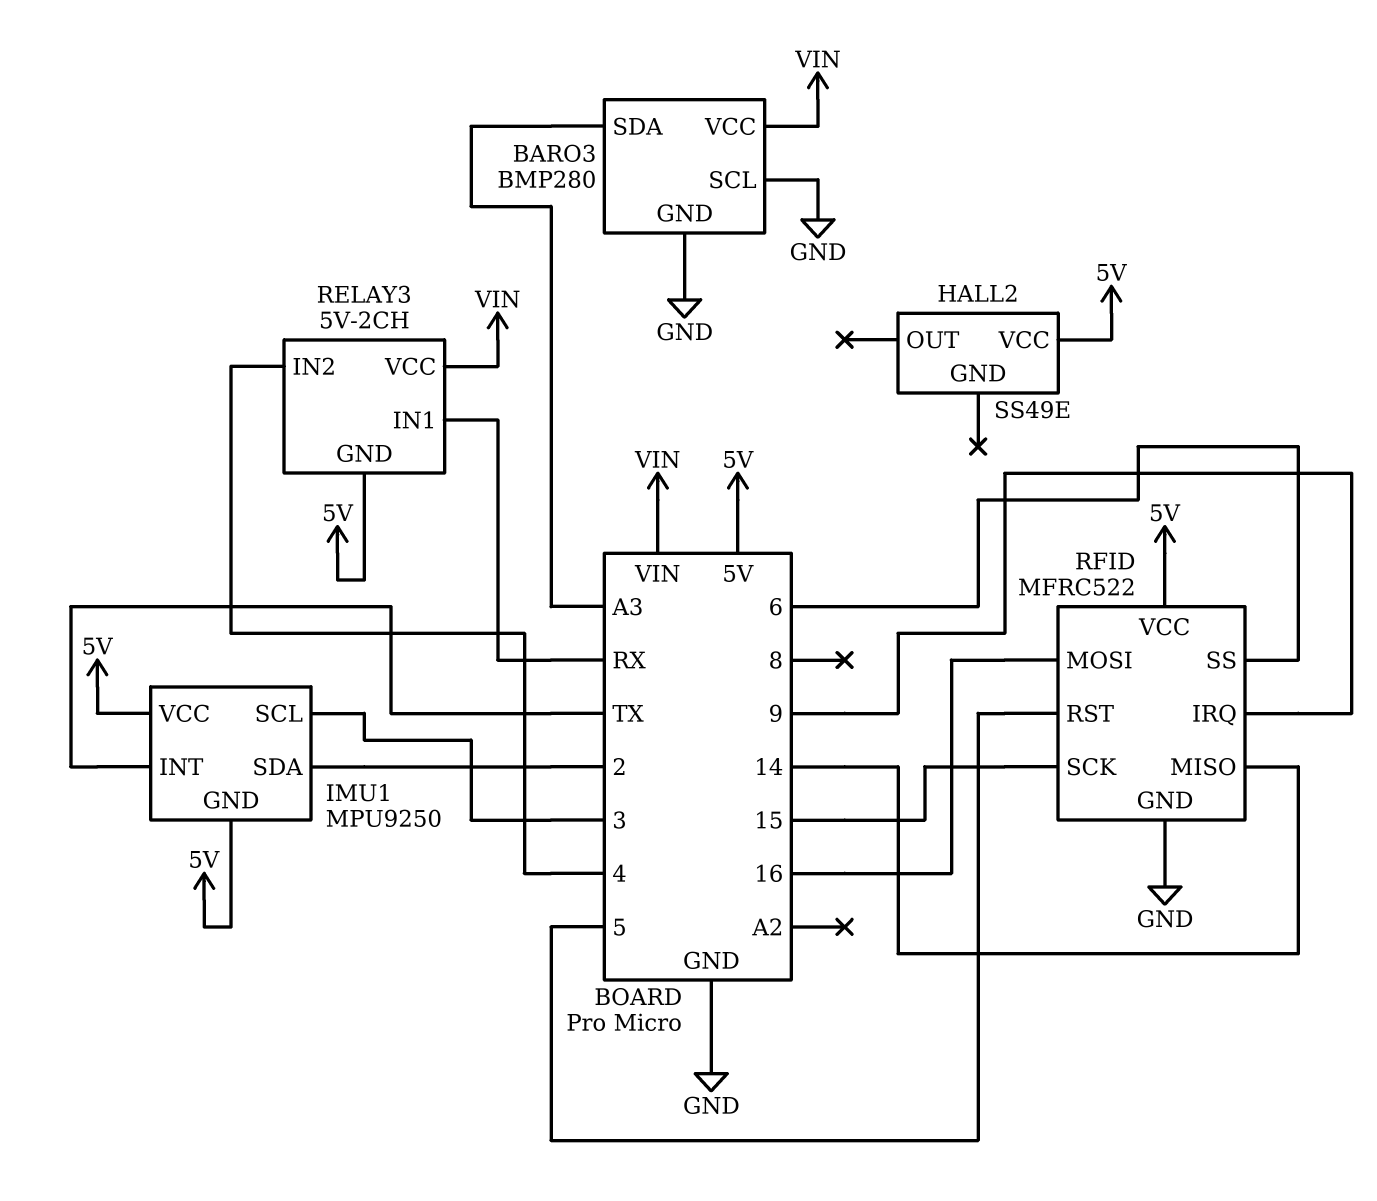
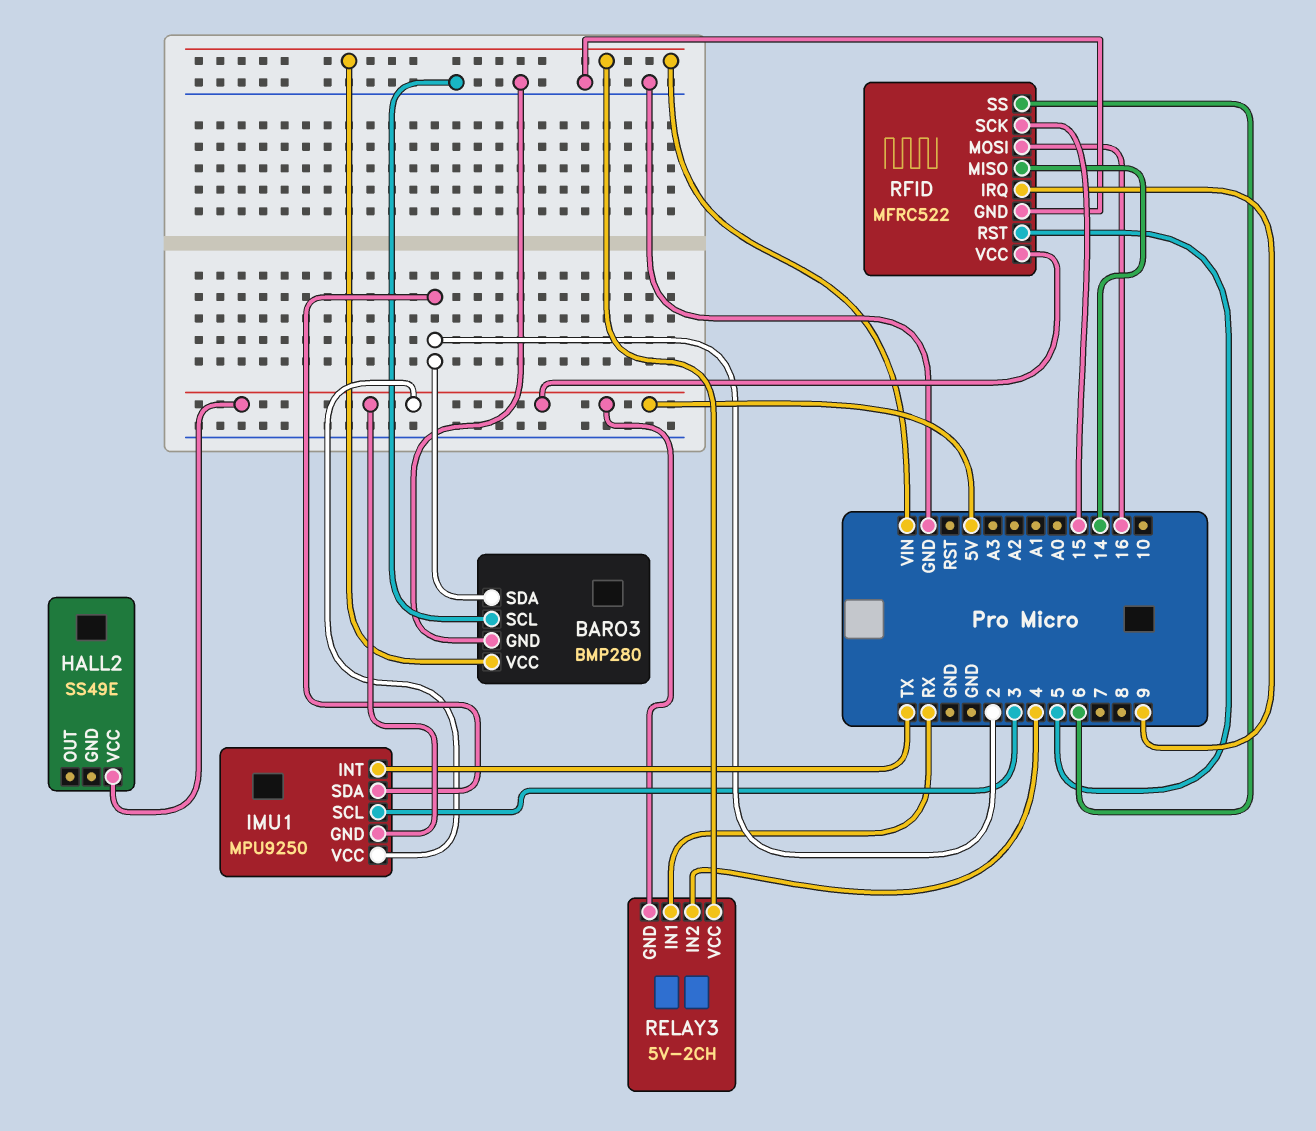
BARO3 pin SDA: A3 -> 2

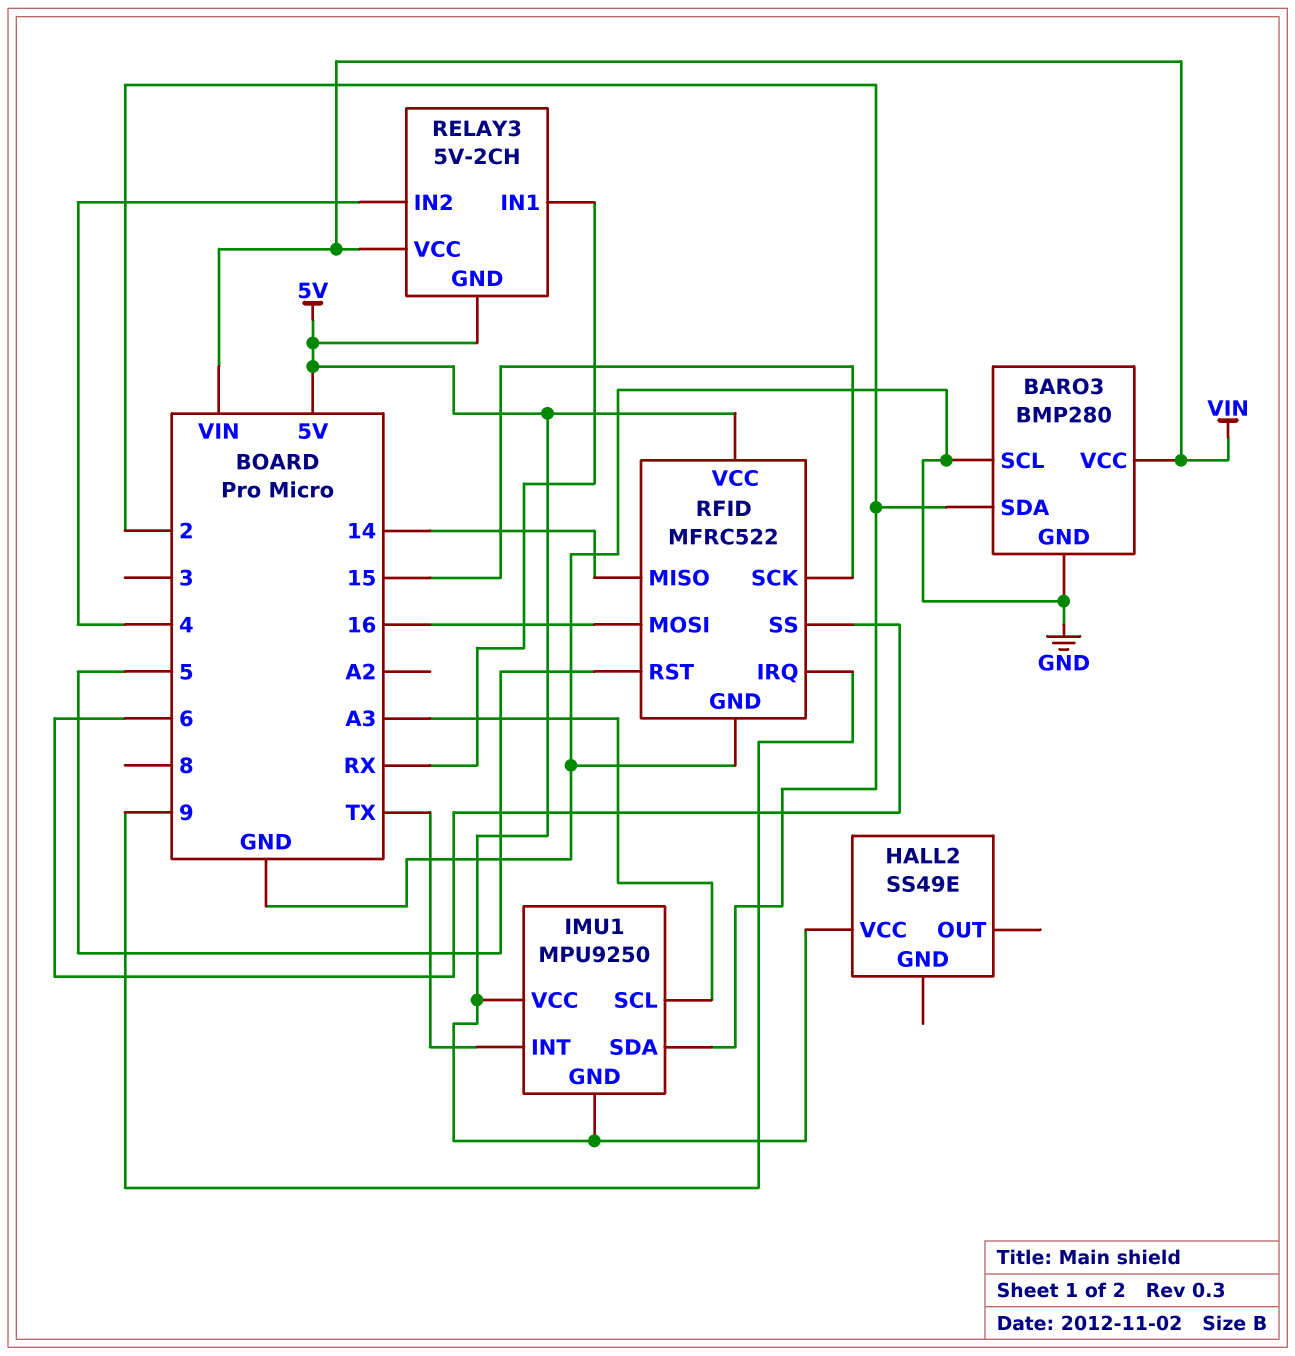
IMU1 pin SCL: 3 -> A3

